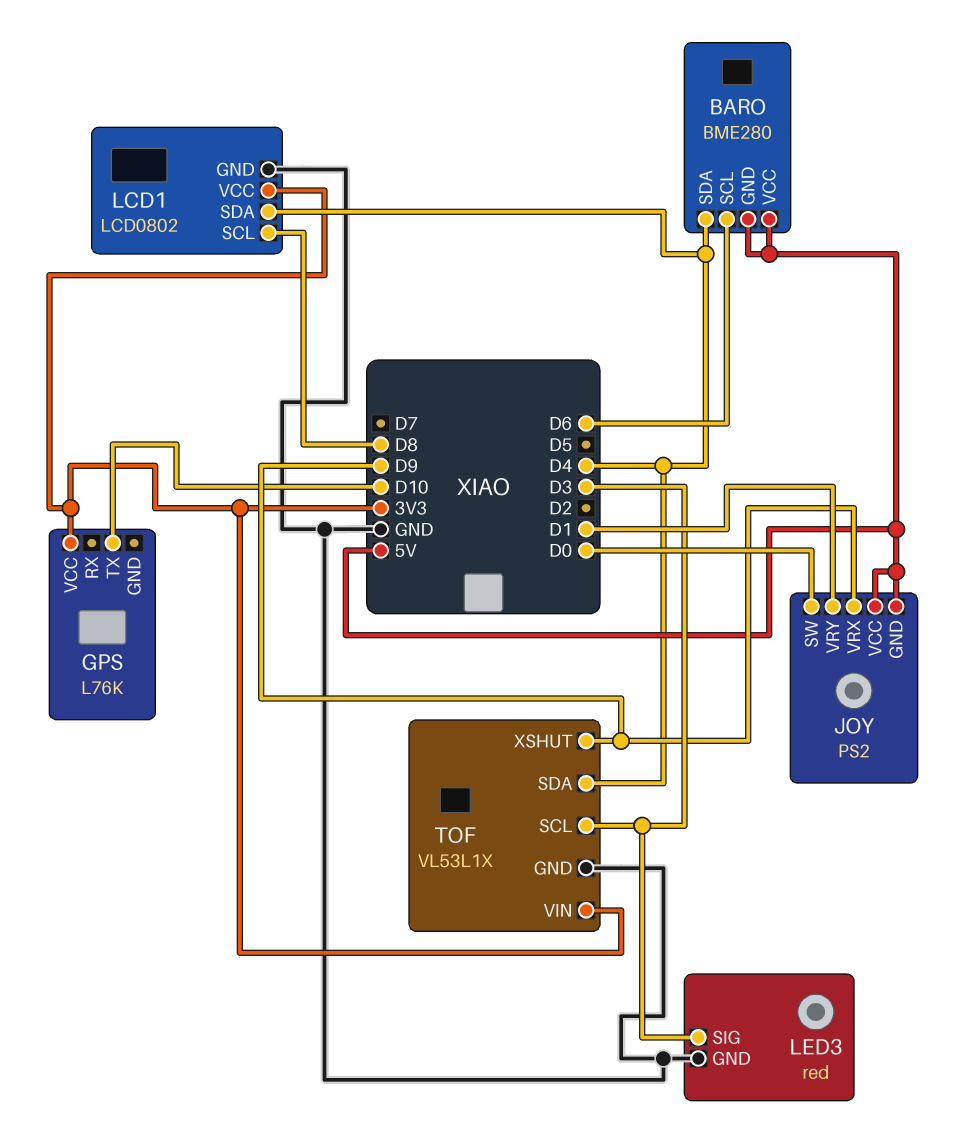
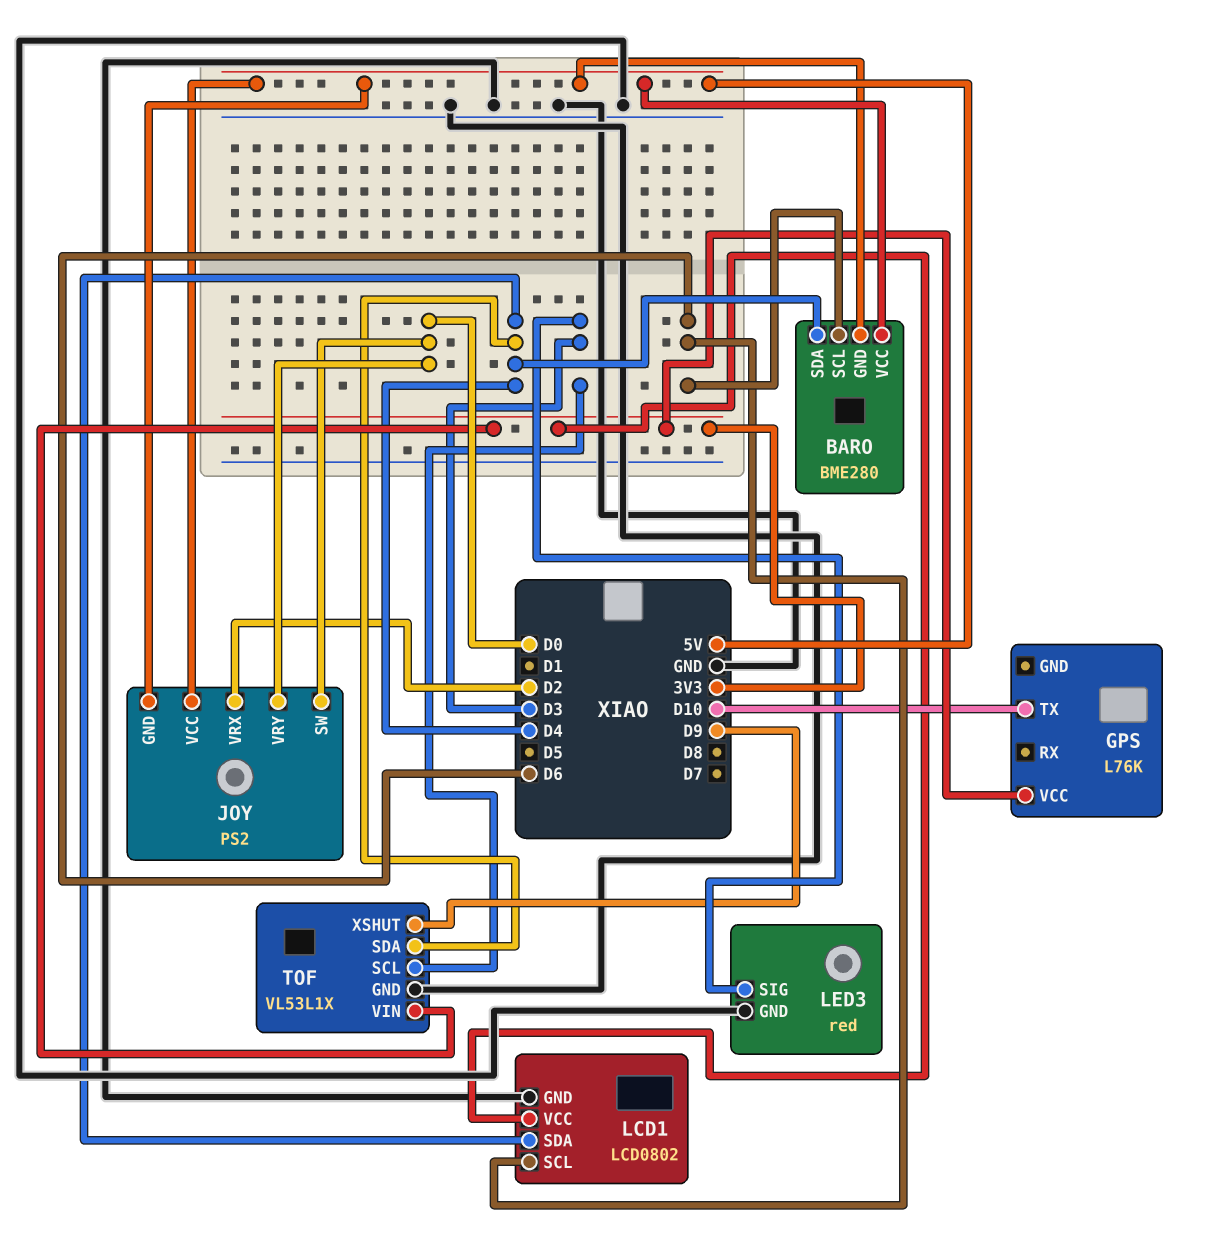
JOY pin VRX: D9 -> D2
JOY pin VRY: D1 -> D0
LCD1 pin SCL: D8 -> D6

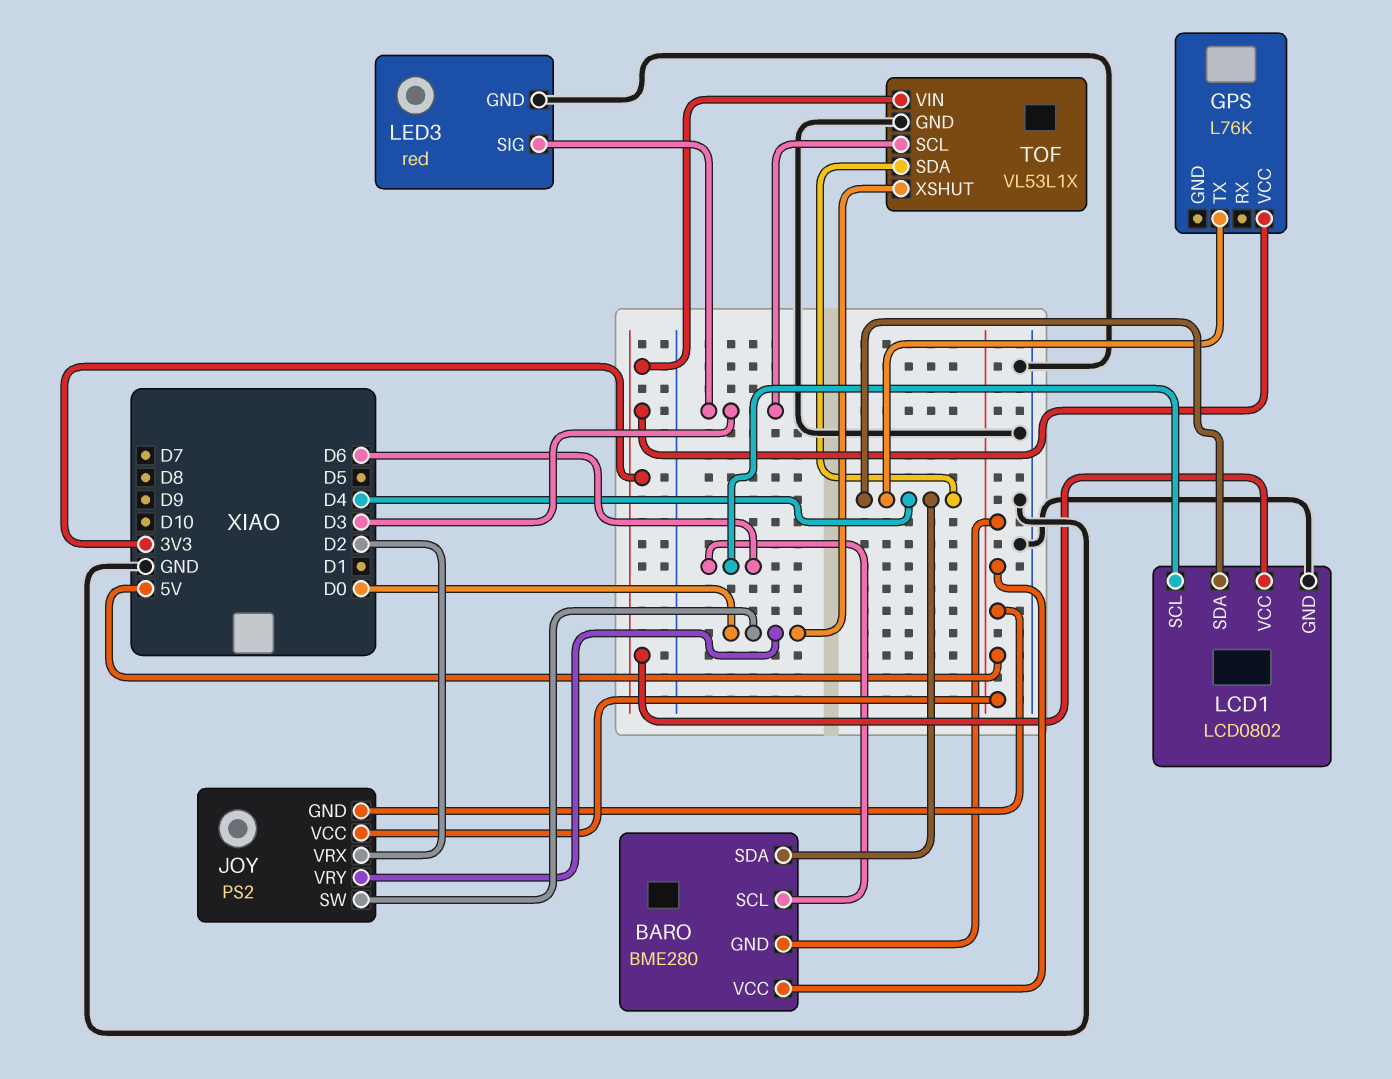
GPS pin TX: D10 -> D4
TOF pin XSHUT: D9 -> D0

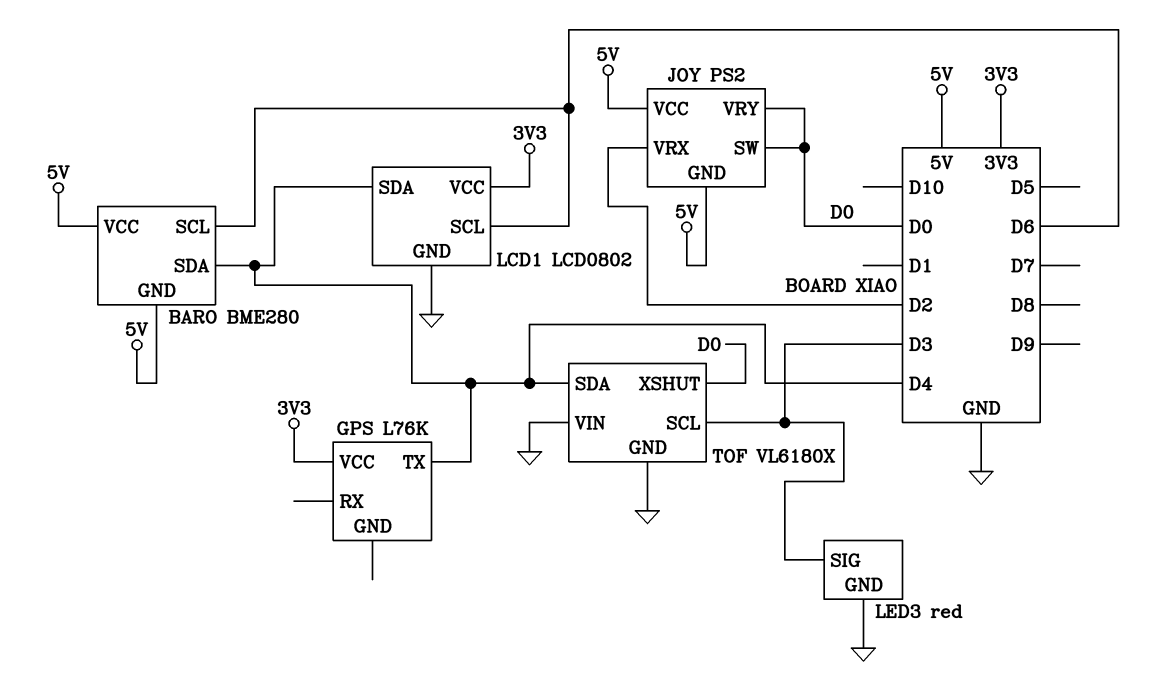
TOF: VL53L1X -> VL6180X
TOF pin VIN: 3V3 -> GND

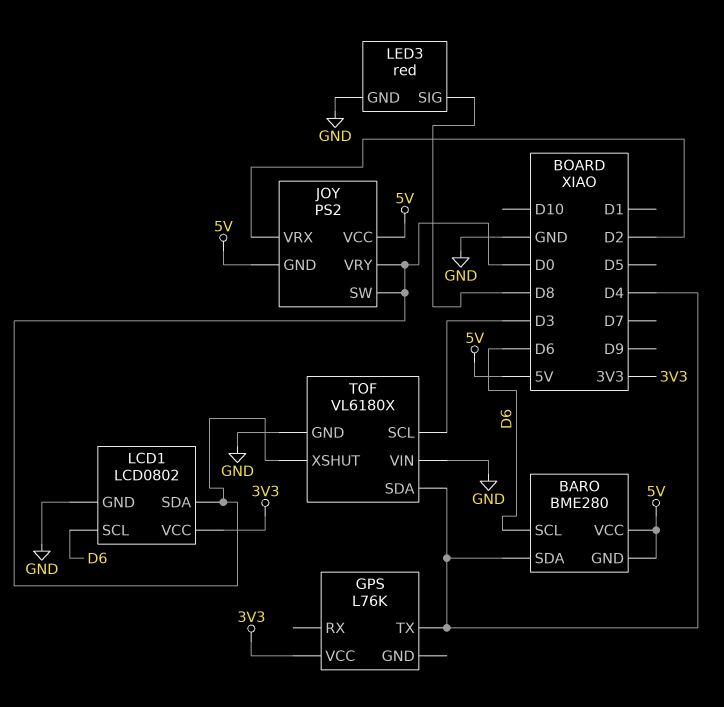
LCD1 pin SDA: D4 -> D0
LED3 pin SIG: D3 -> D8

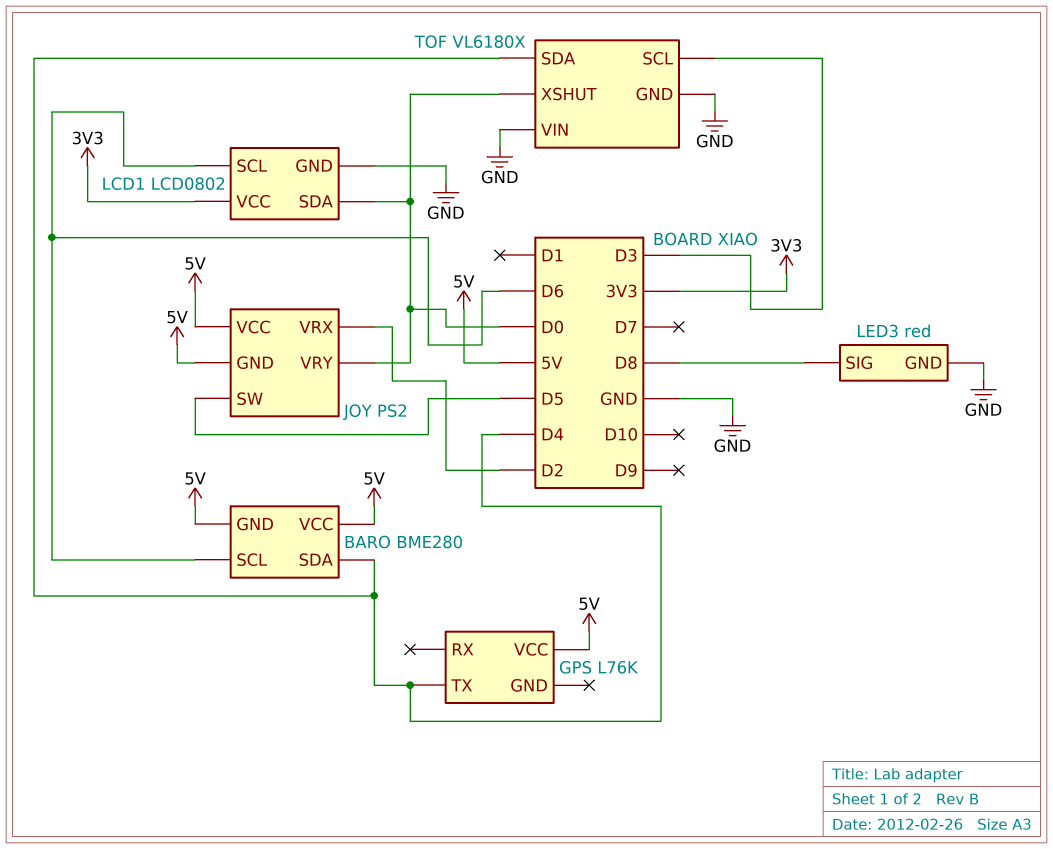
GPS pin VCC: 3V3 -> 5V
JOY pin SW: D0 -> D5

